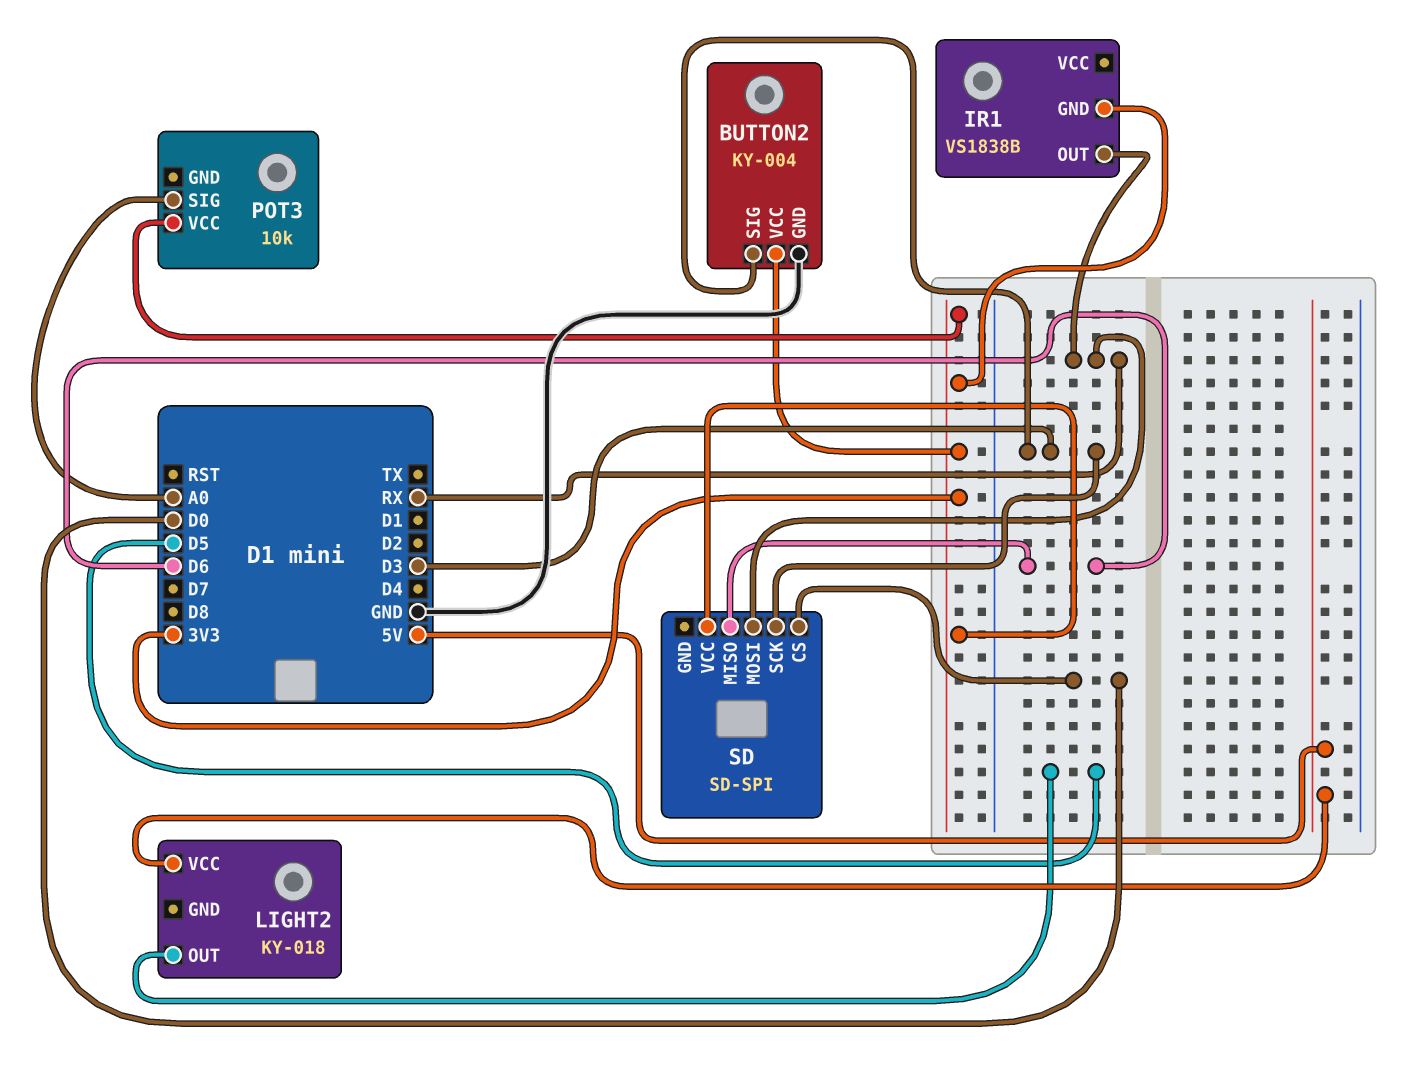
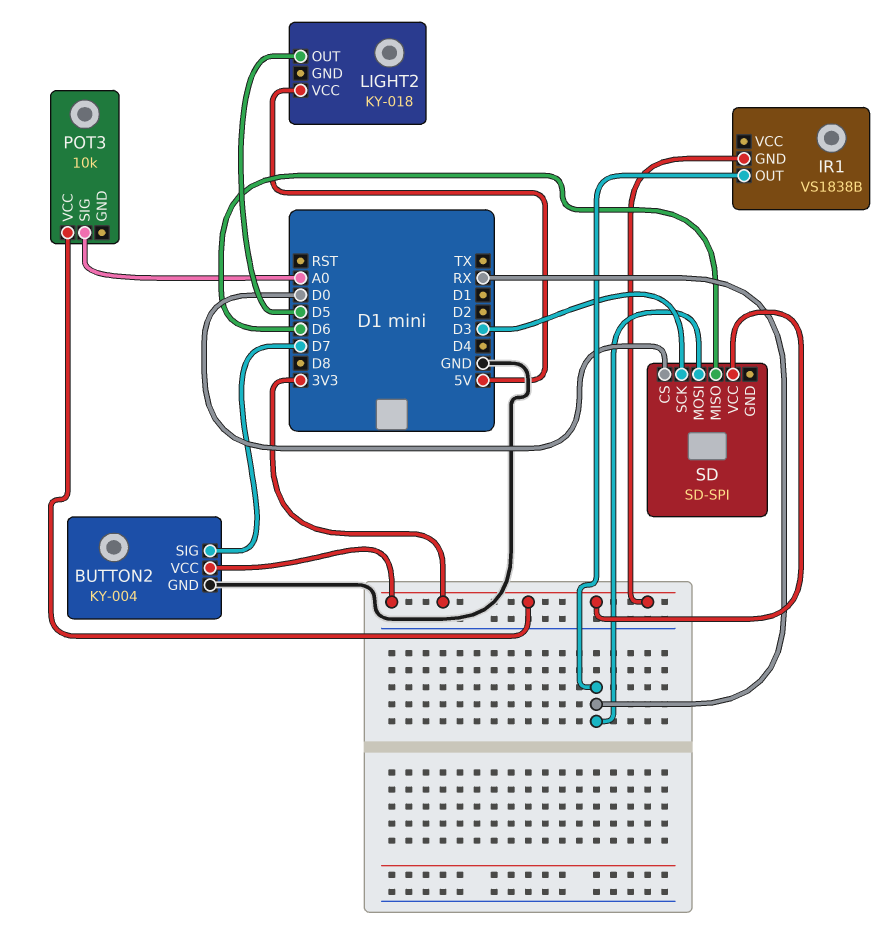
BUTTON2 pin SIG: D3 -> D7

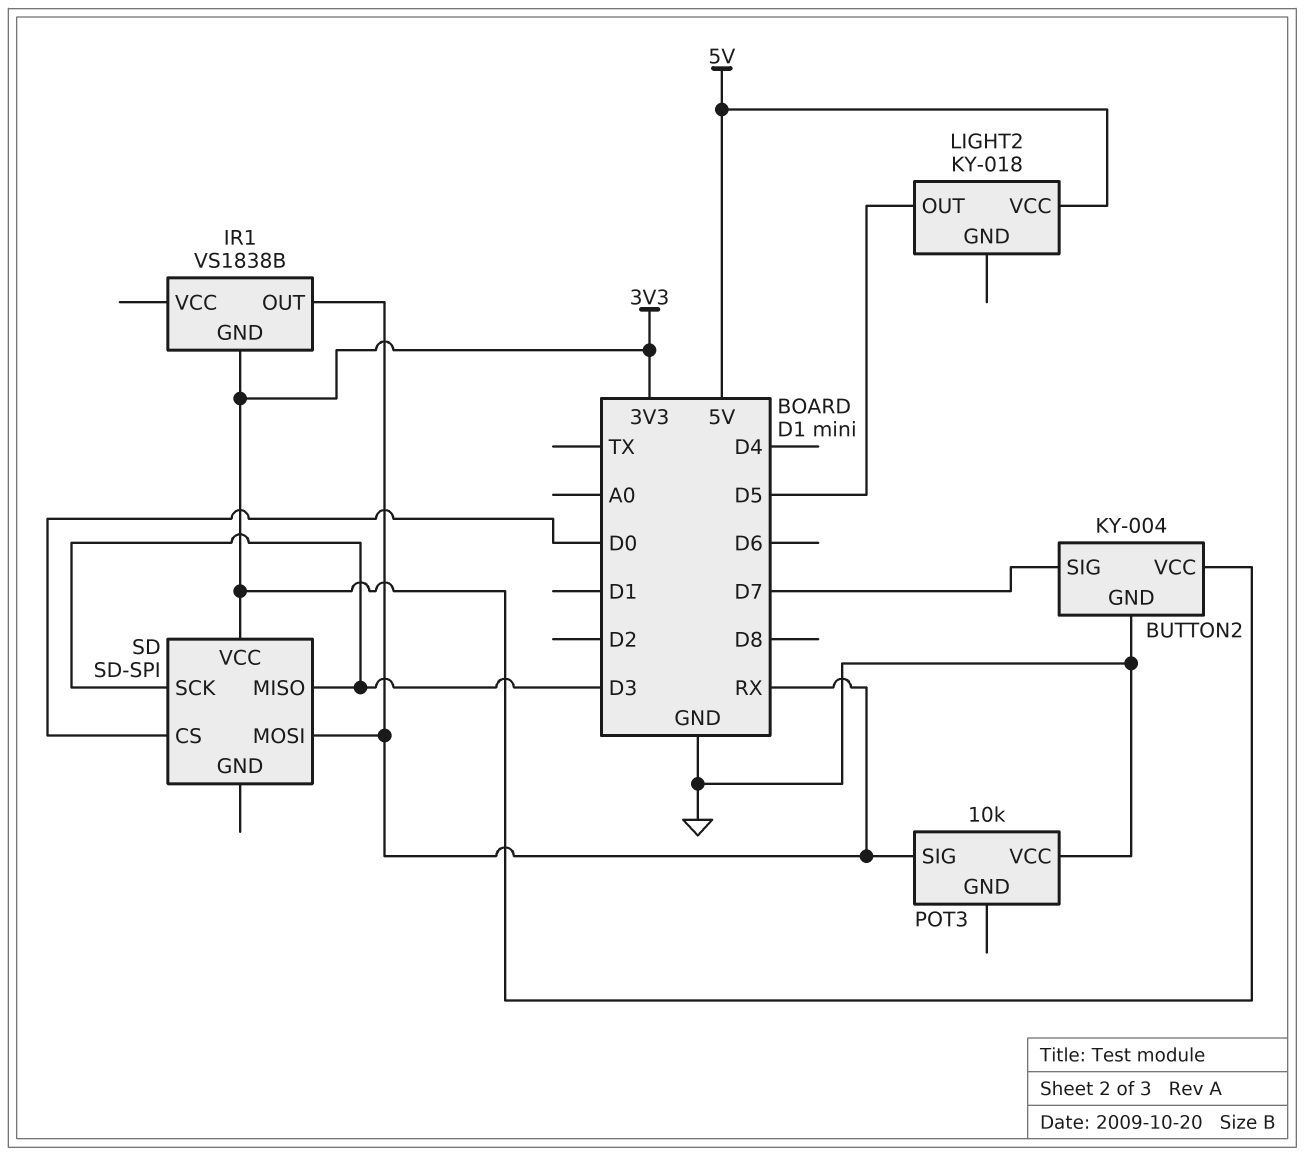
POT3 pin SIG: A0 -> RX
POT3 pin VCC: 3V3 -> GND
SD pin MISO: D6 -> D3

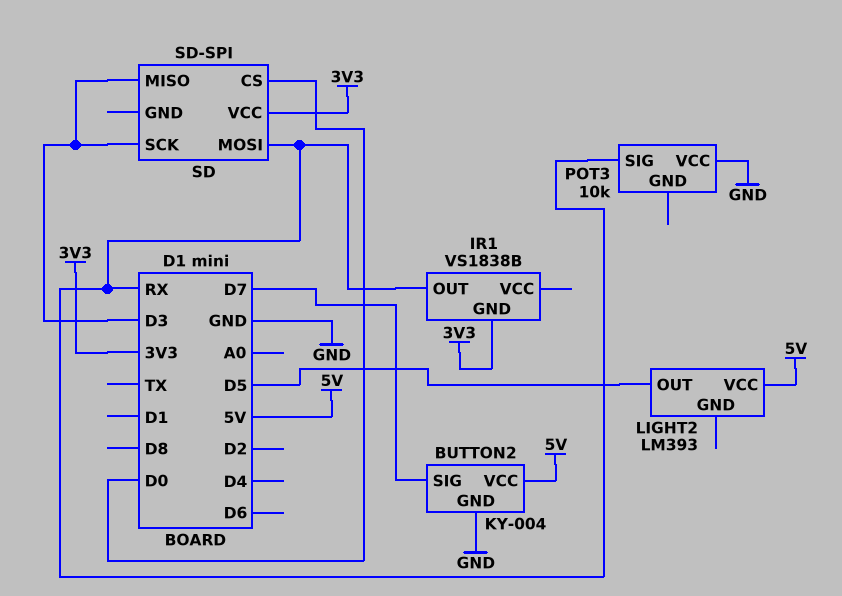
BUTTON2 pin VCC: 3V3 -> 5V
LIGHT2: KY-018 -> LM393

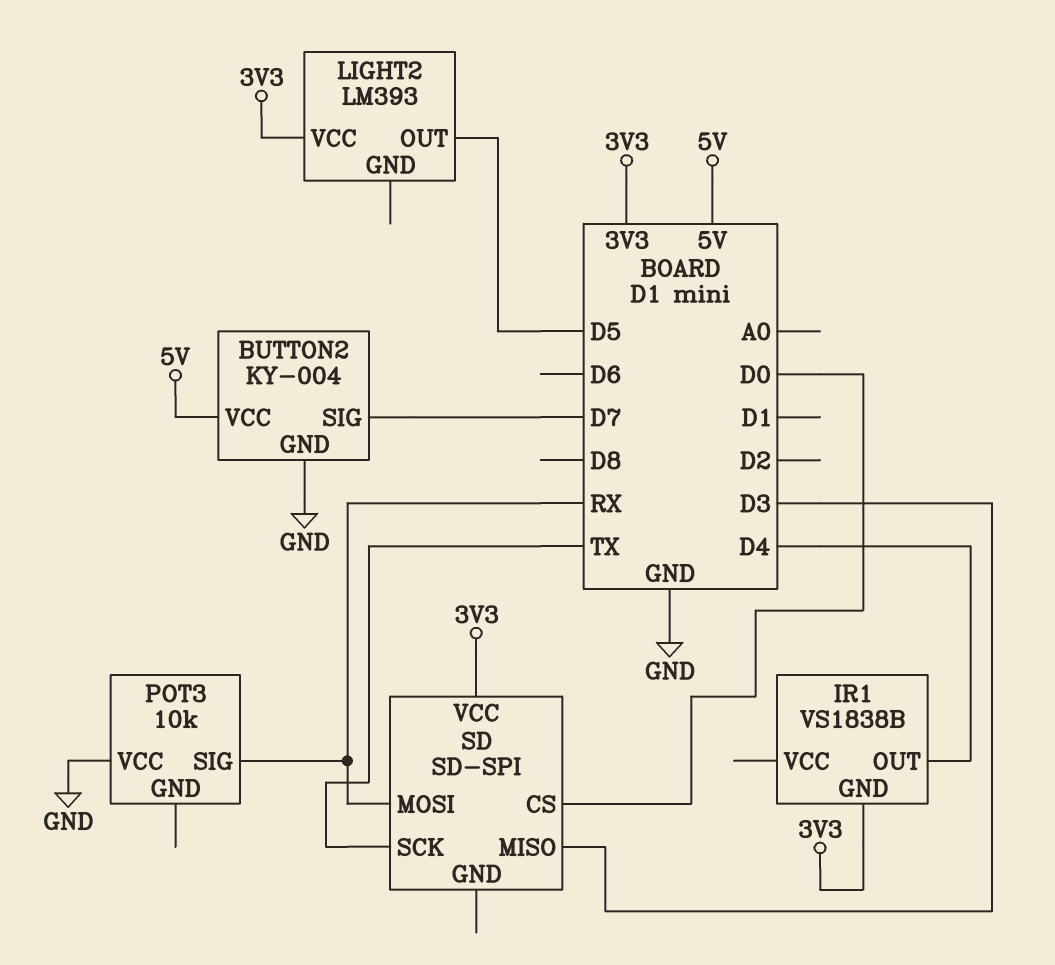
IR1 pin OUT: RX -> D4
LIGHT2 pin VCC: 5V -> 3V3
SD pin SCK: D3 -> TX

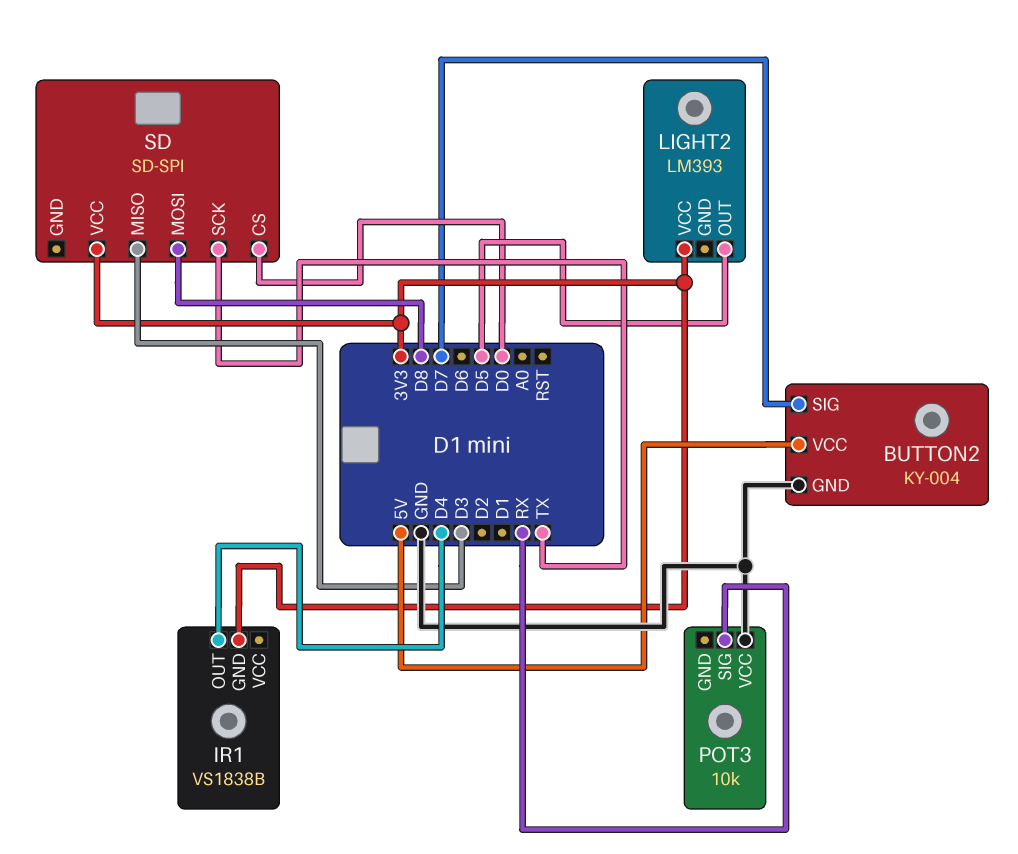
SD pin MOSI: RX -> D8

